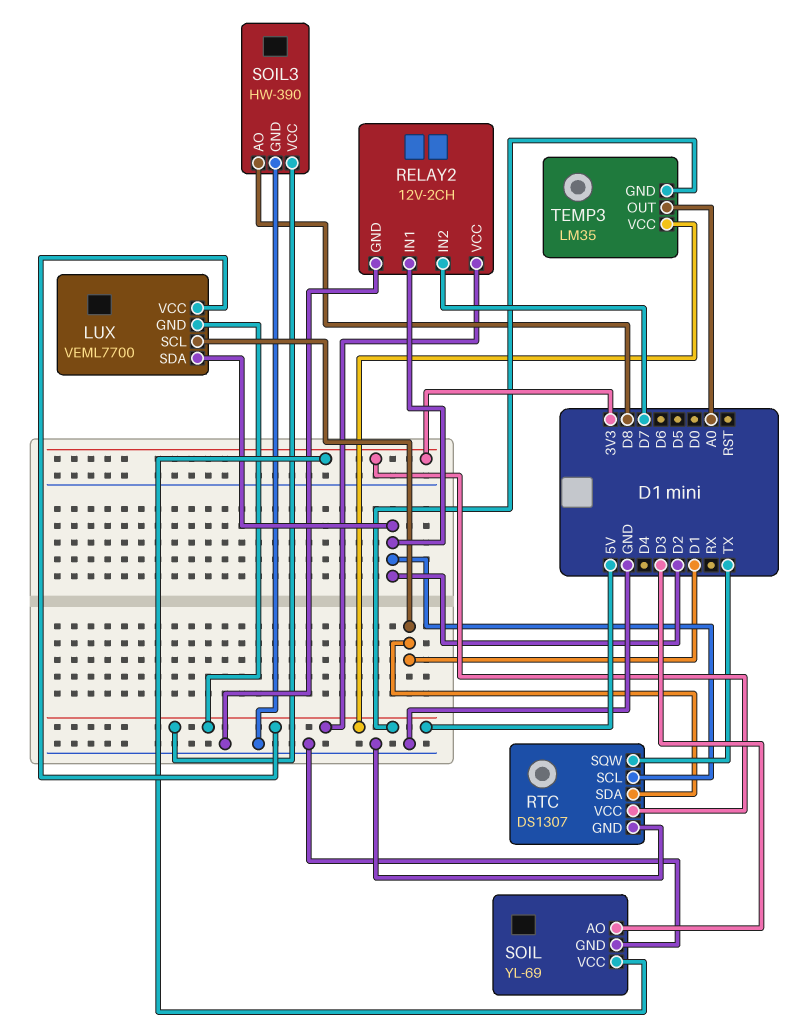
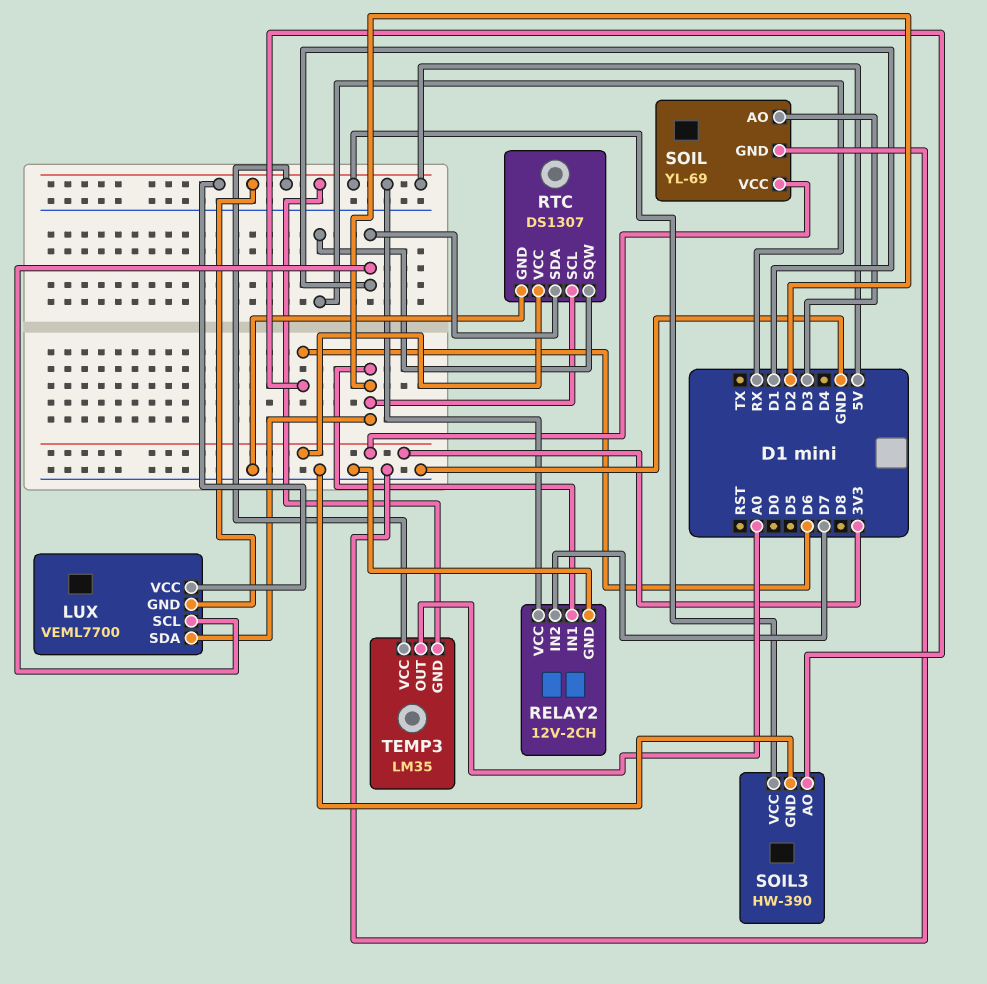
RTC pin SQW: TX -> RX
SOIL3 pin AO: D8 -> D6

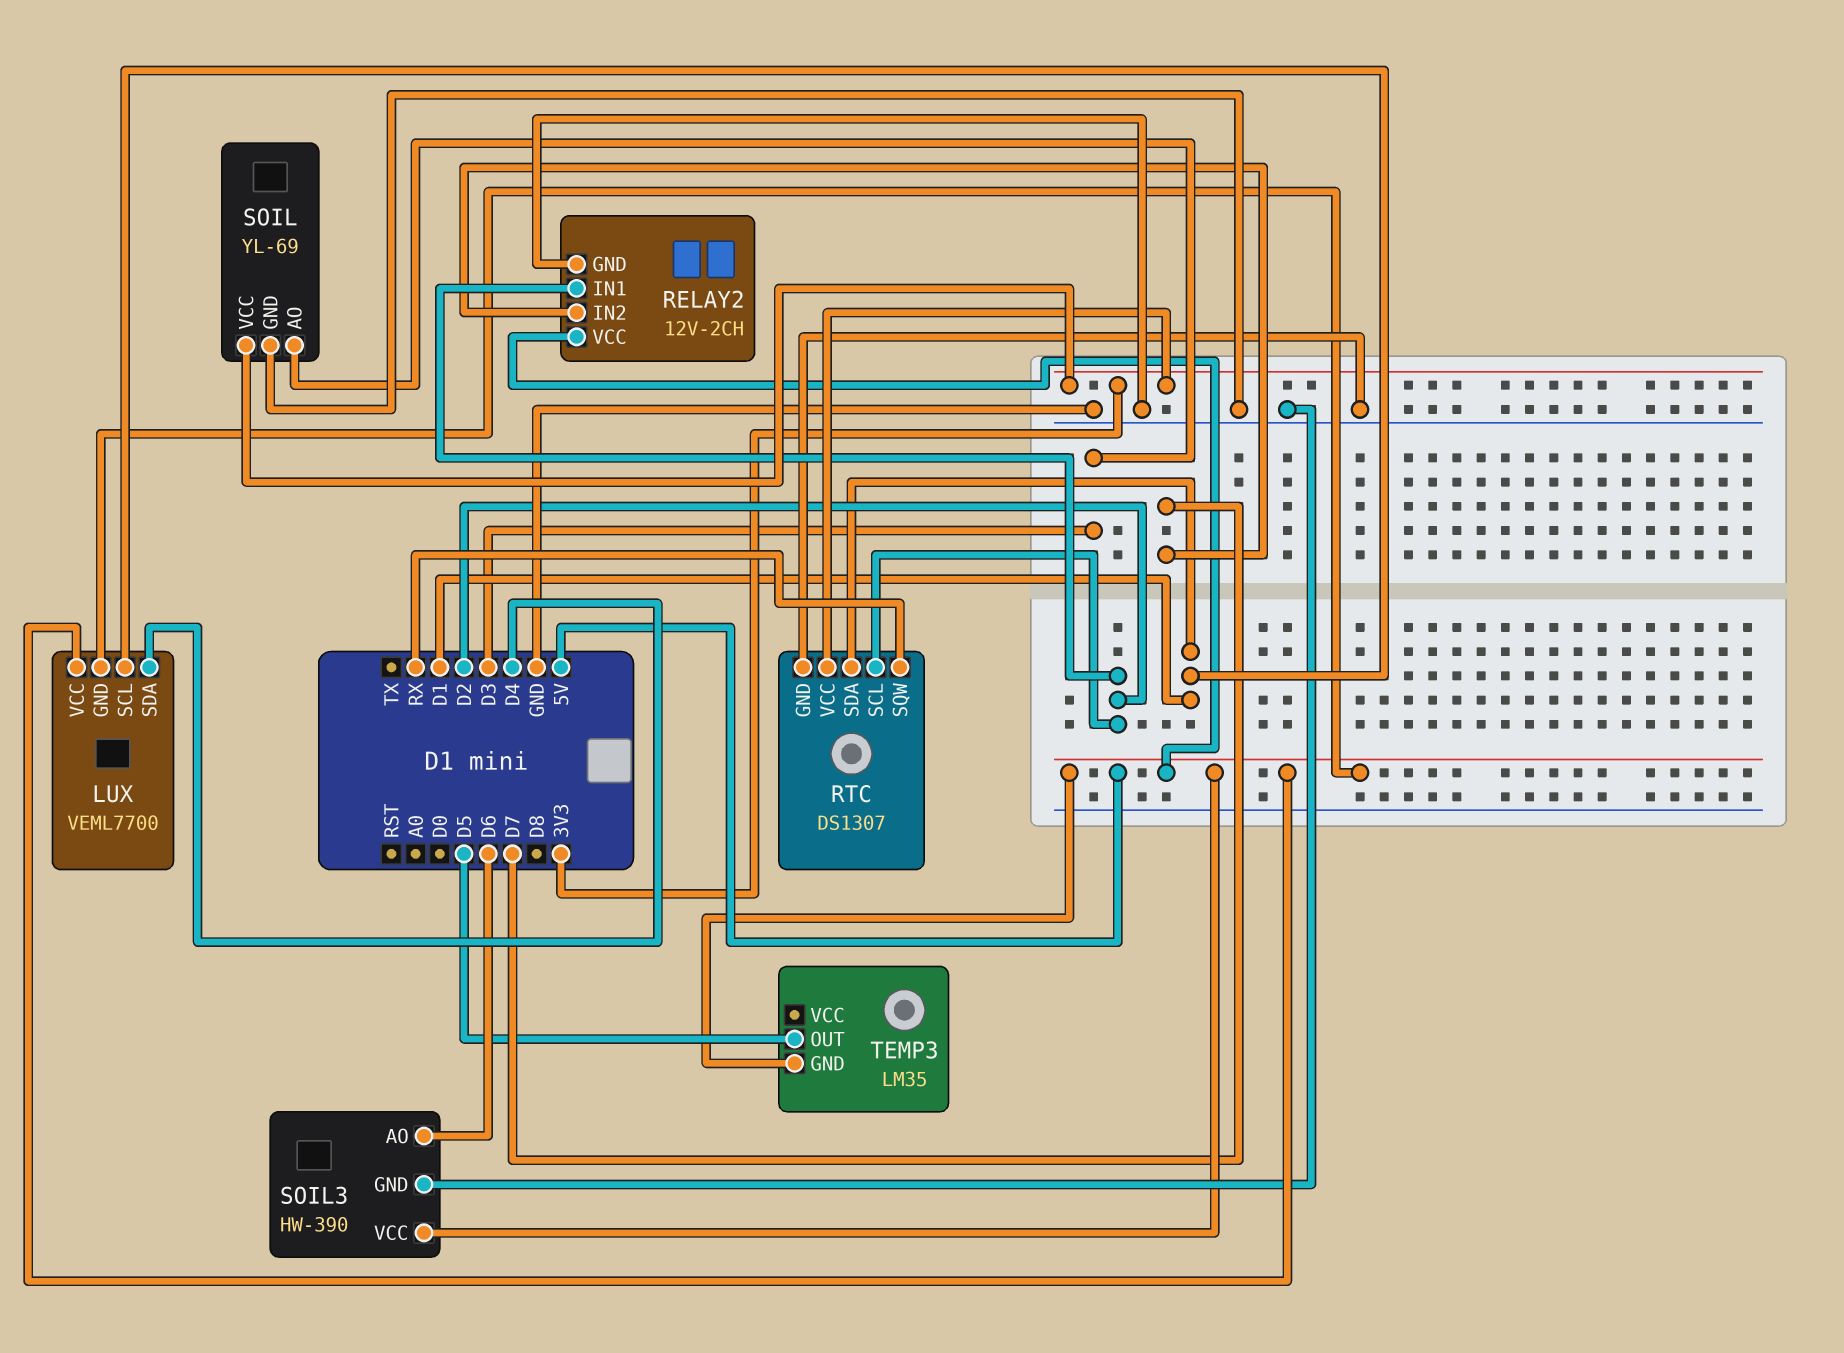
LUX pin SDA: D2 -> D4
TEMP3 pin OUT: A0 -> D5
TEMP3 pin VCC: 5V -> none

